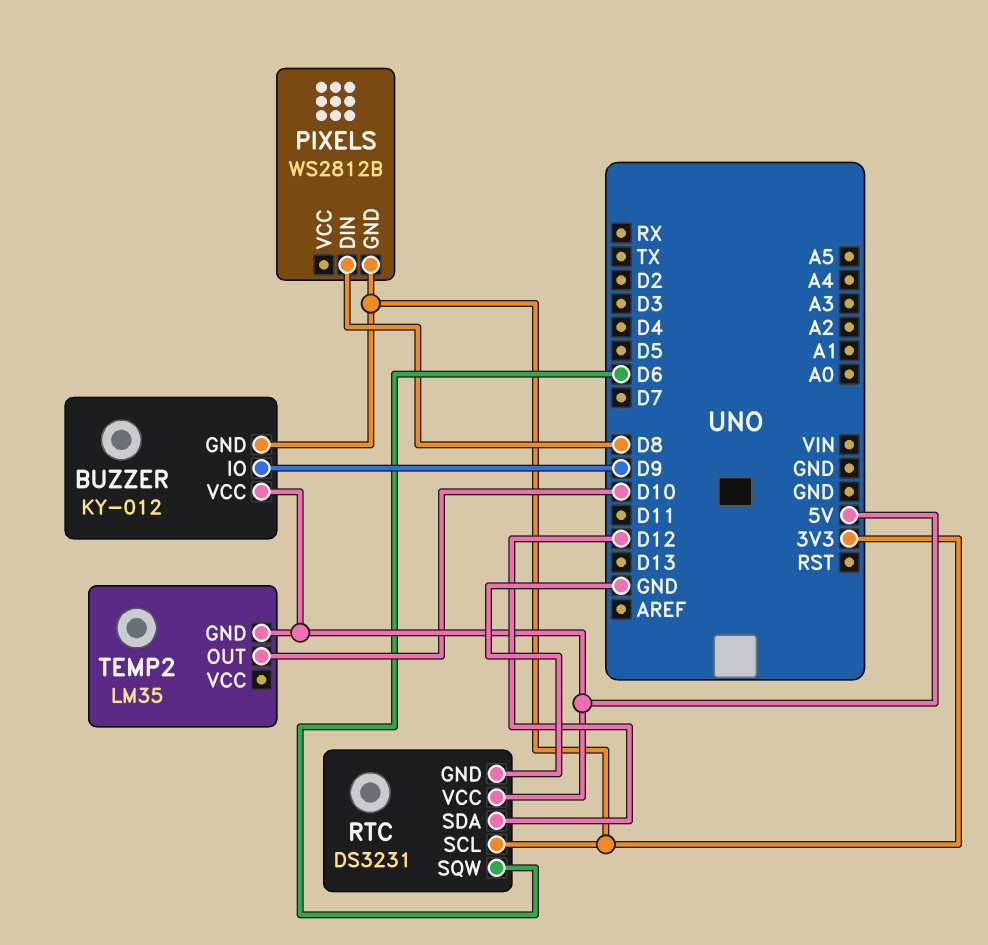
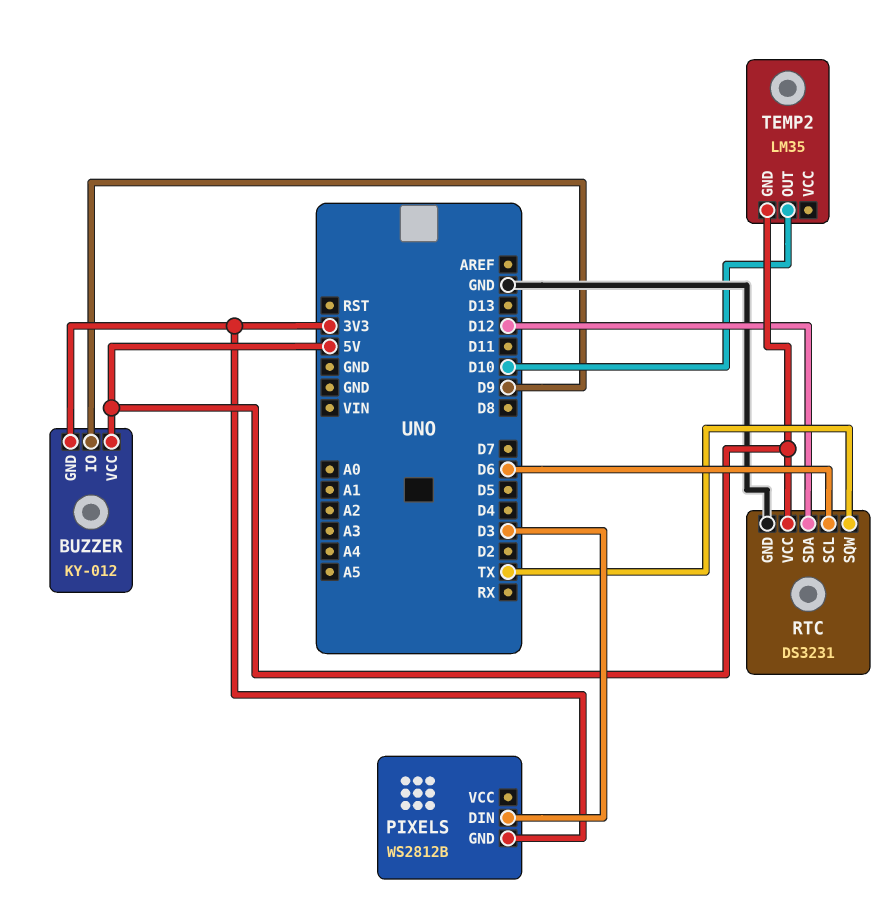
PIXELS pin DIN: D8 -> D3
RTC pin SCL: 3V3 -> D6
RTC pin SQW: D6 -> TX

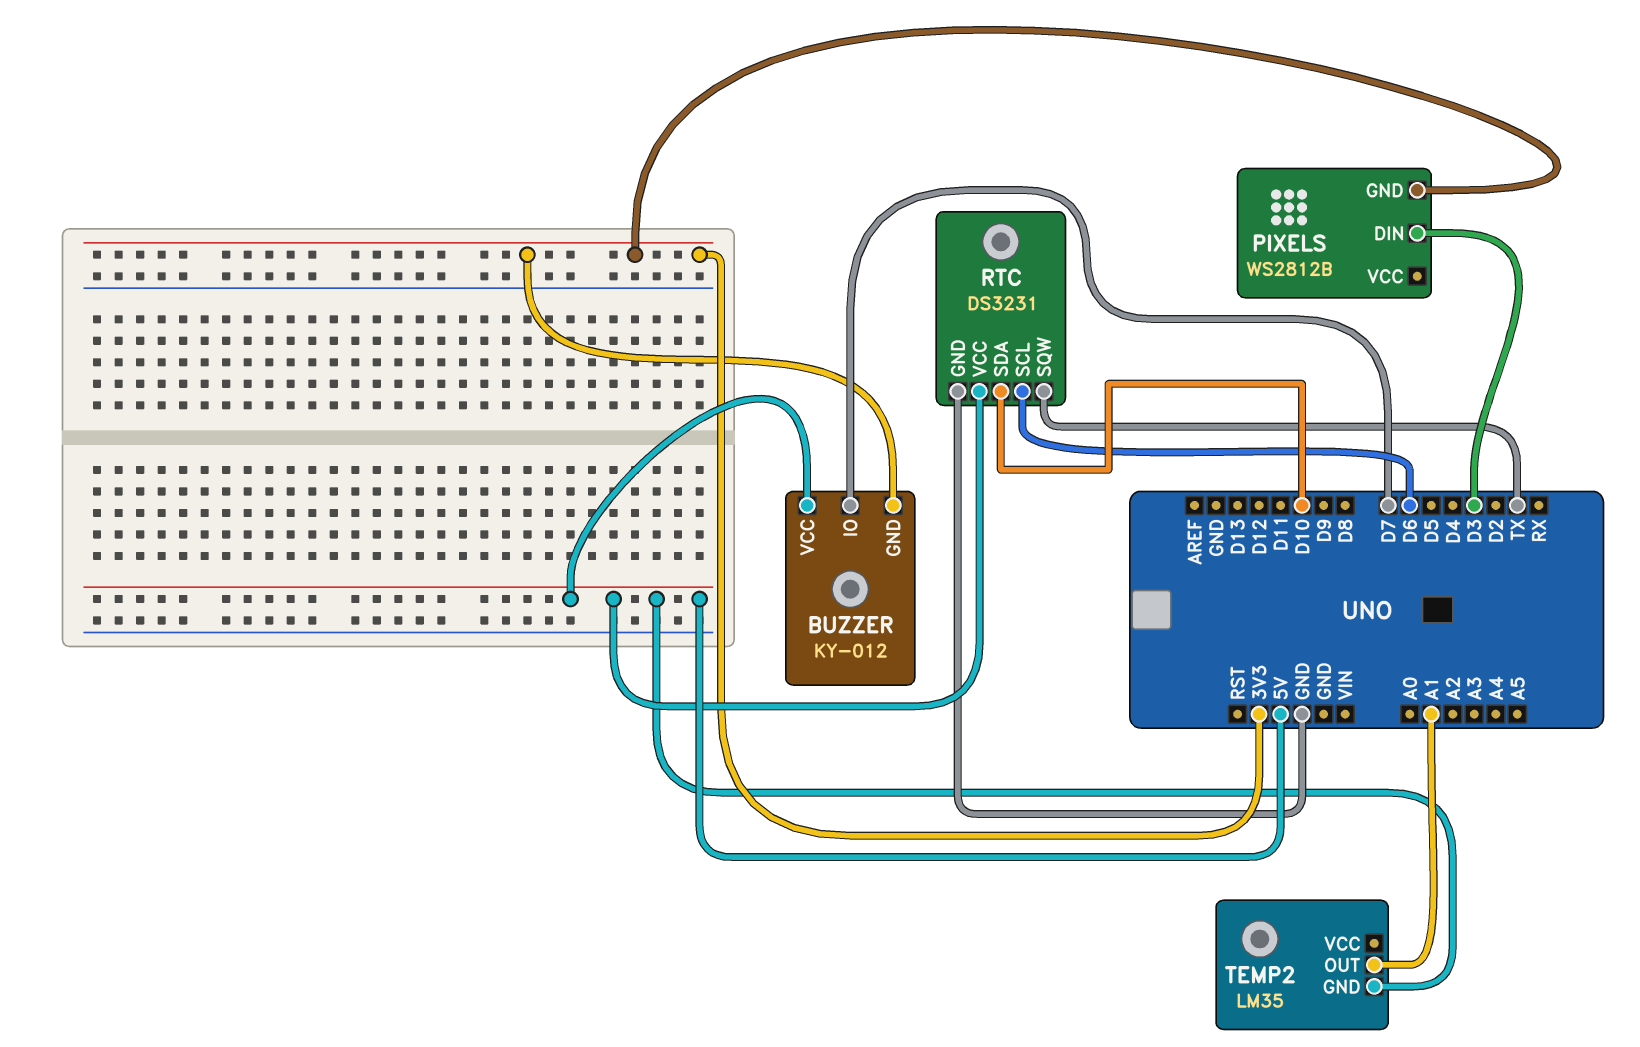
BUZZER pin IO: D9 -> D7
RTC pin SDA: D12 -> D10
TEMP2 pin OUT: D10 -> A1

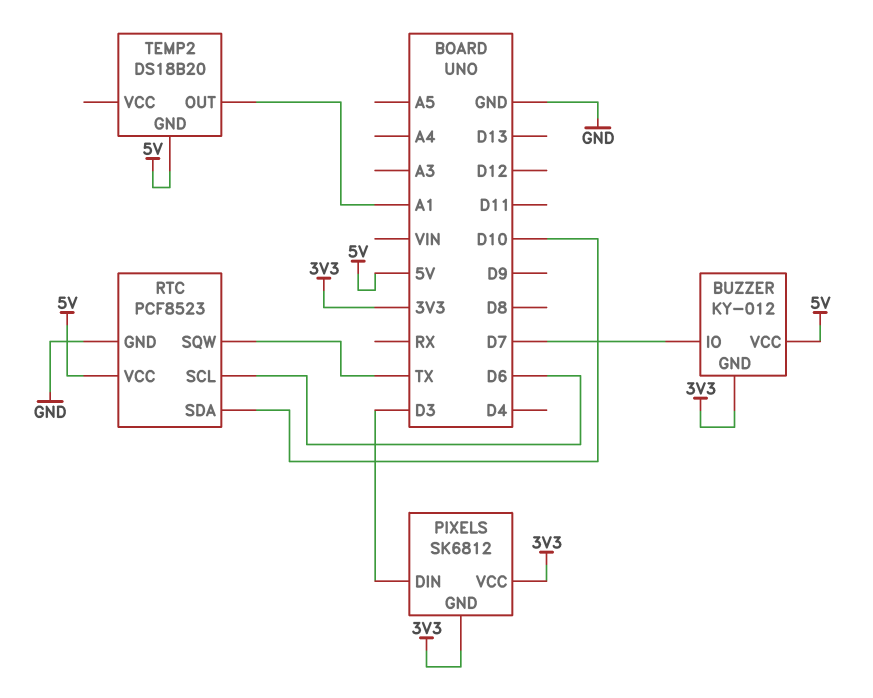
PIXELS: WS2812B -> SK6812
PIXELS pin VCC: none -> 3V3
RTC: DS3231 -> PCF8523
TEMP2: LM35 -> DS18B20

